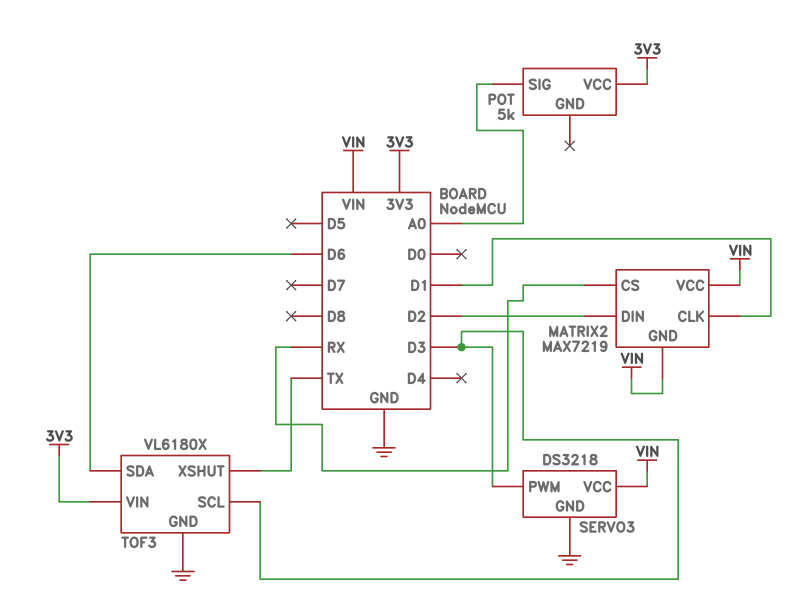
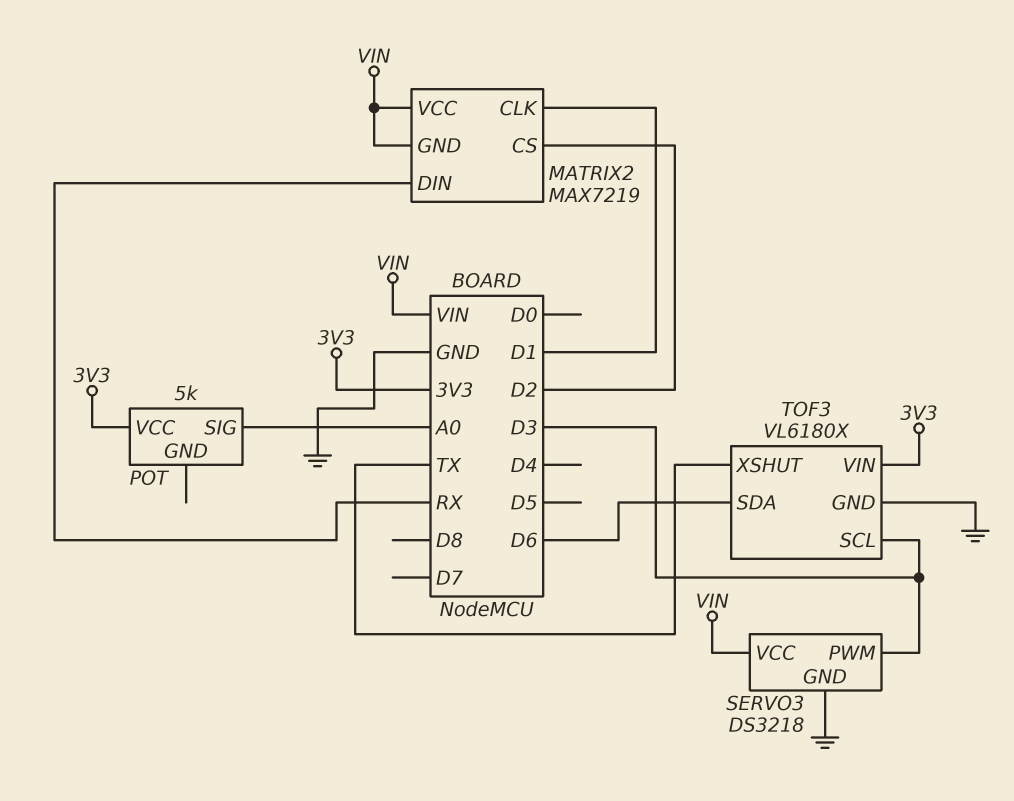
MATRIX2 pin CS: RX -> D2
MATRIX2 pin DIN: D2 -> RX

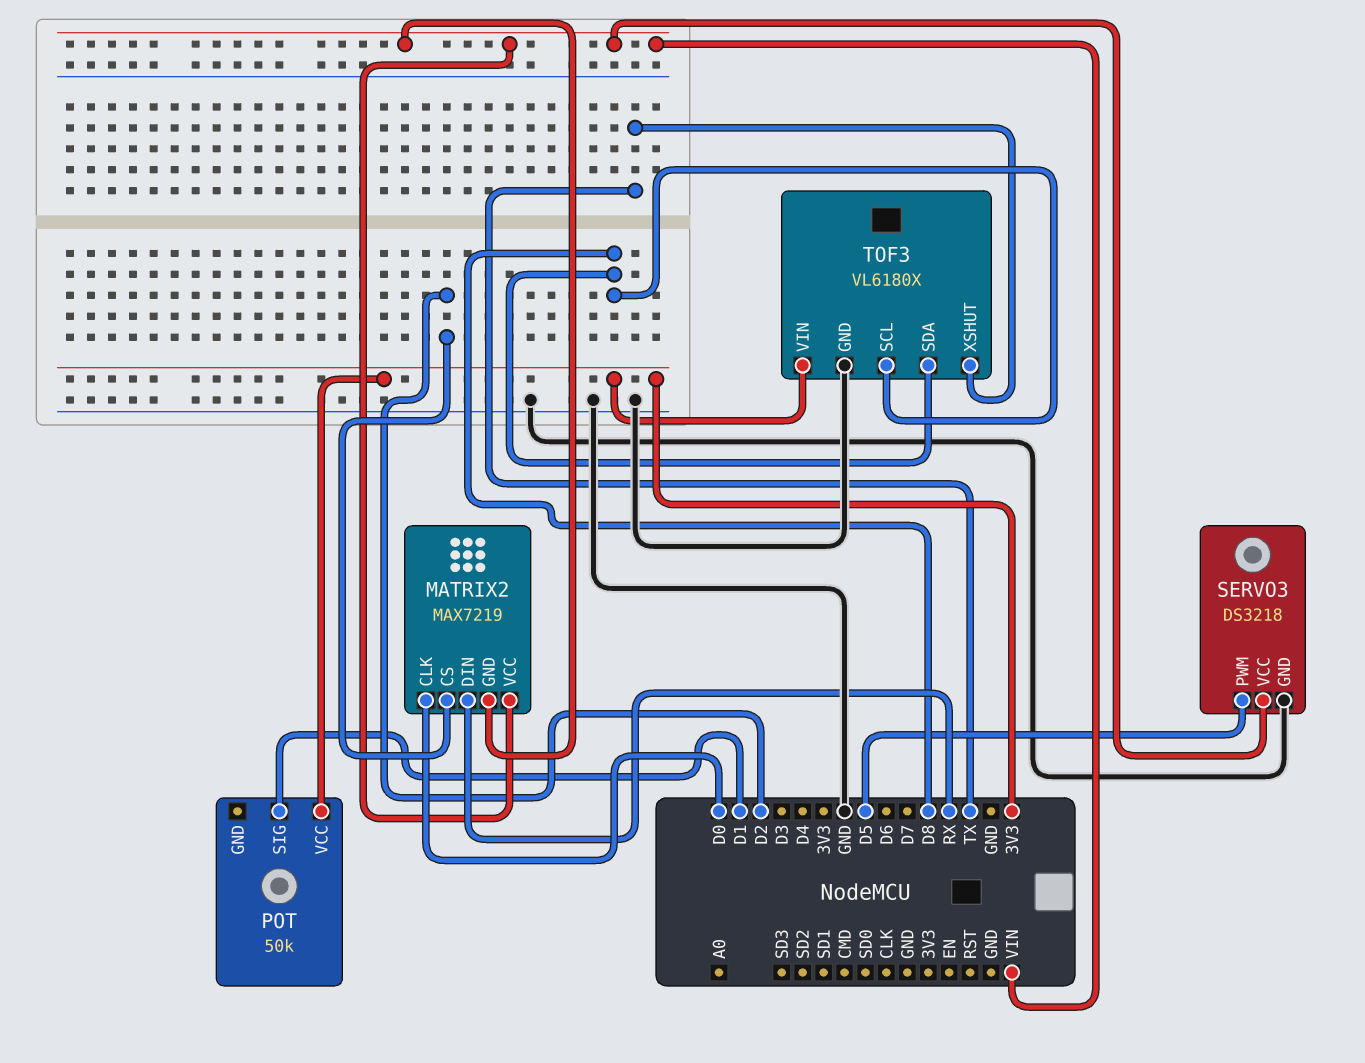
MATRIX2 pin CLK: D1 -> D0
POT: 5k -> 50k
POT pin SIG: A0 -> D1
SERVO3 pin PWM: D3 -> D5
TOF3 pin SCL: D3 -> D8
TOF3 pin SDA: D6 -> D8

